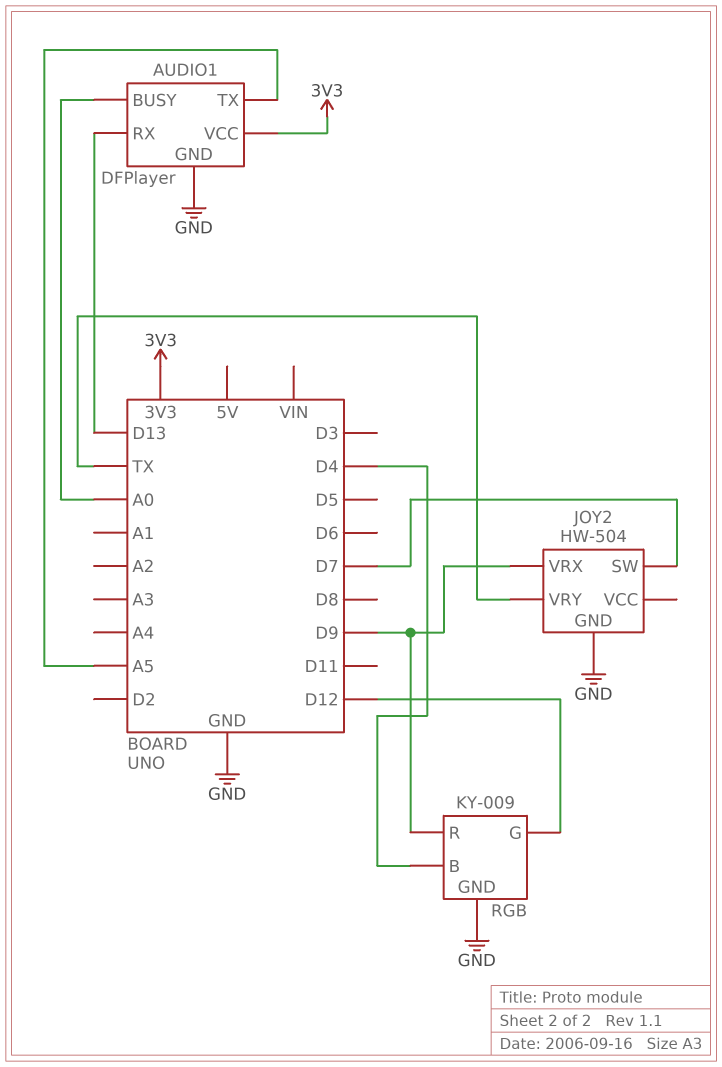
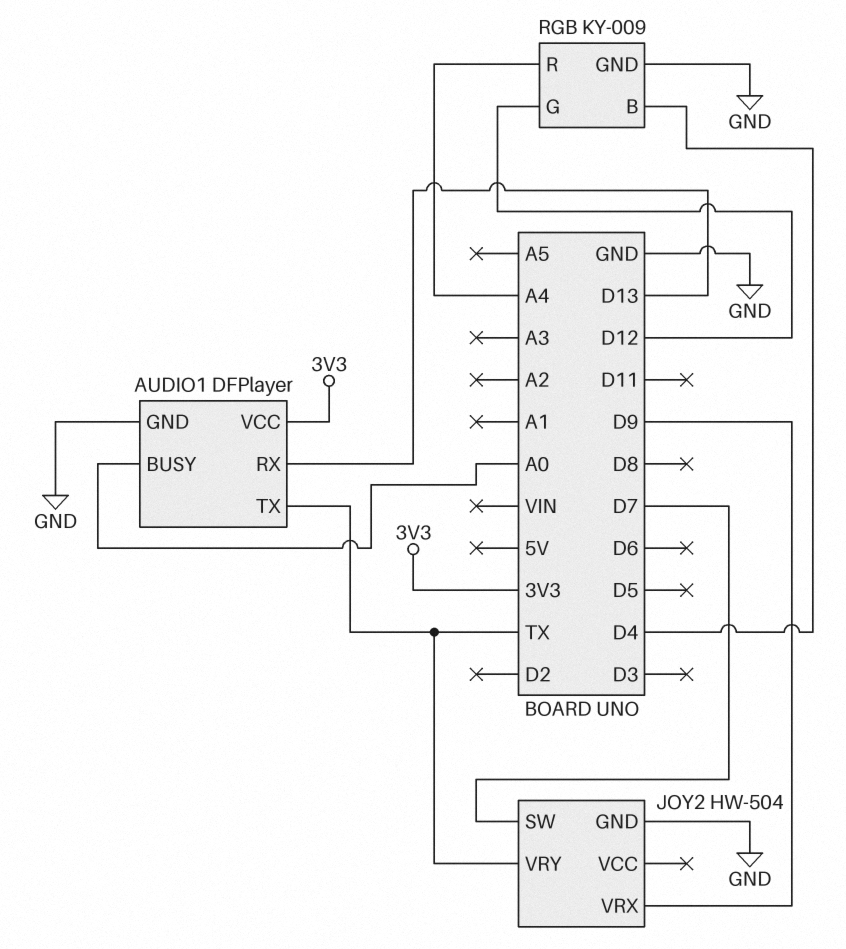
AUDIO1 pin TX: A5 -> TX
RGB pin R: D9 -> A4

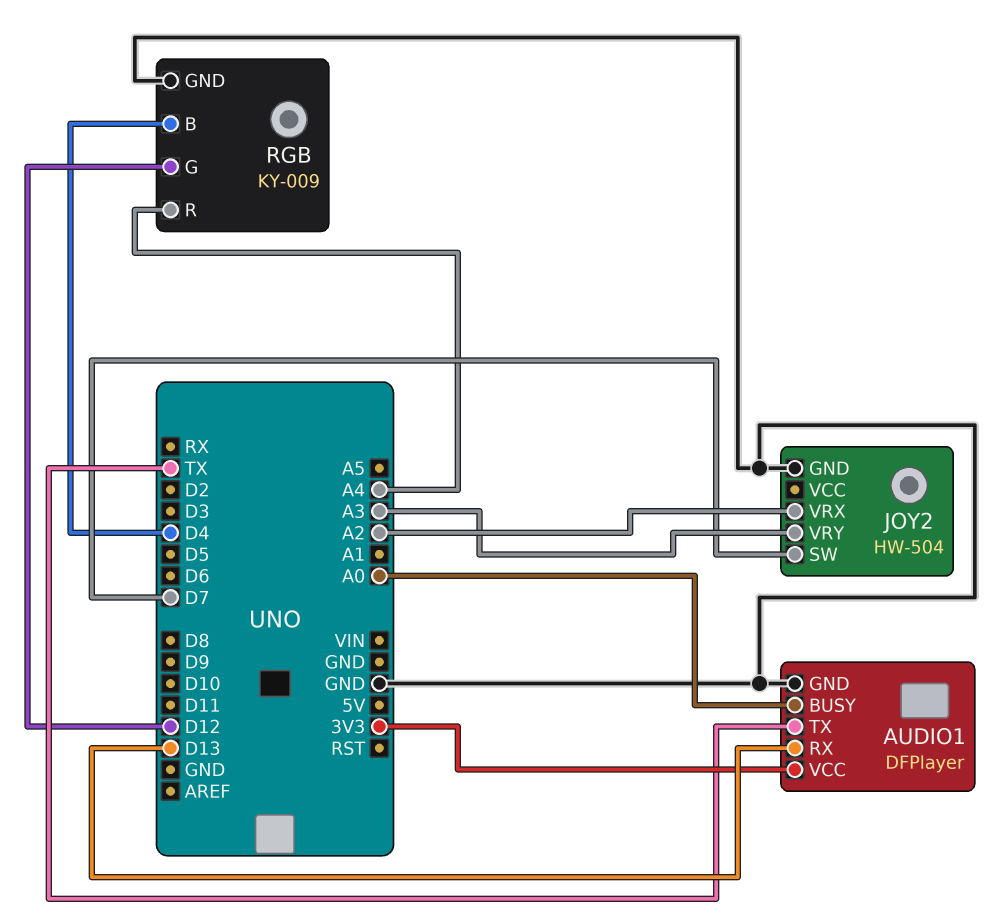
JOY2 pin VRX: D9 -> A2
JOY2 pin VRY: TX -> A3

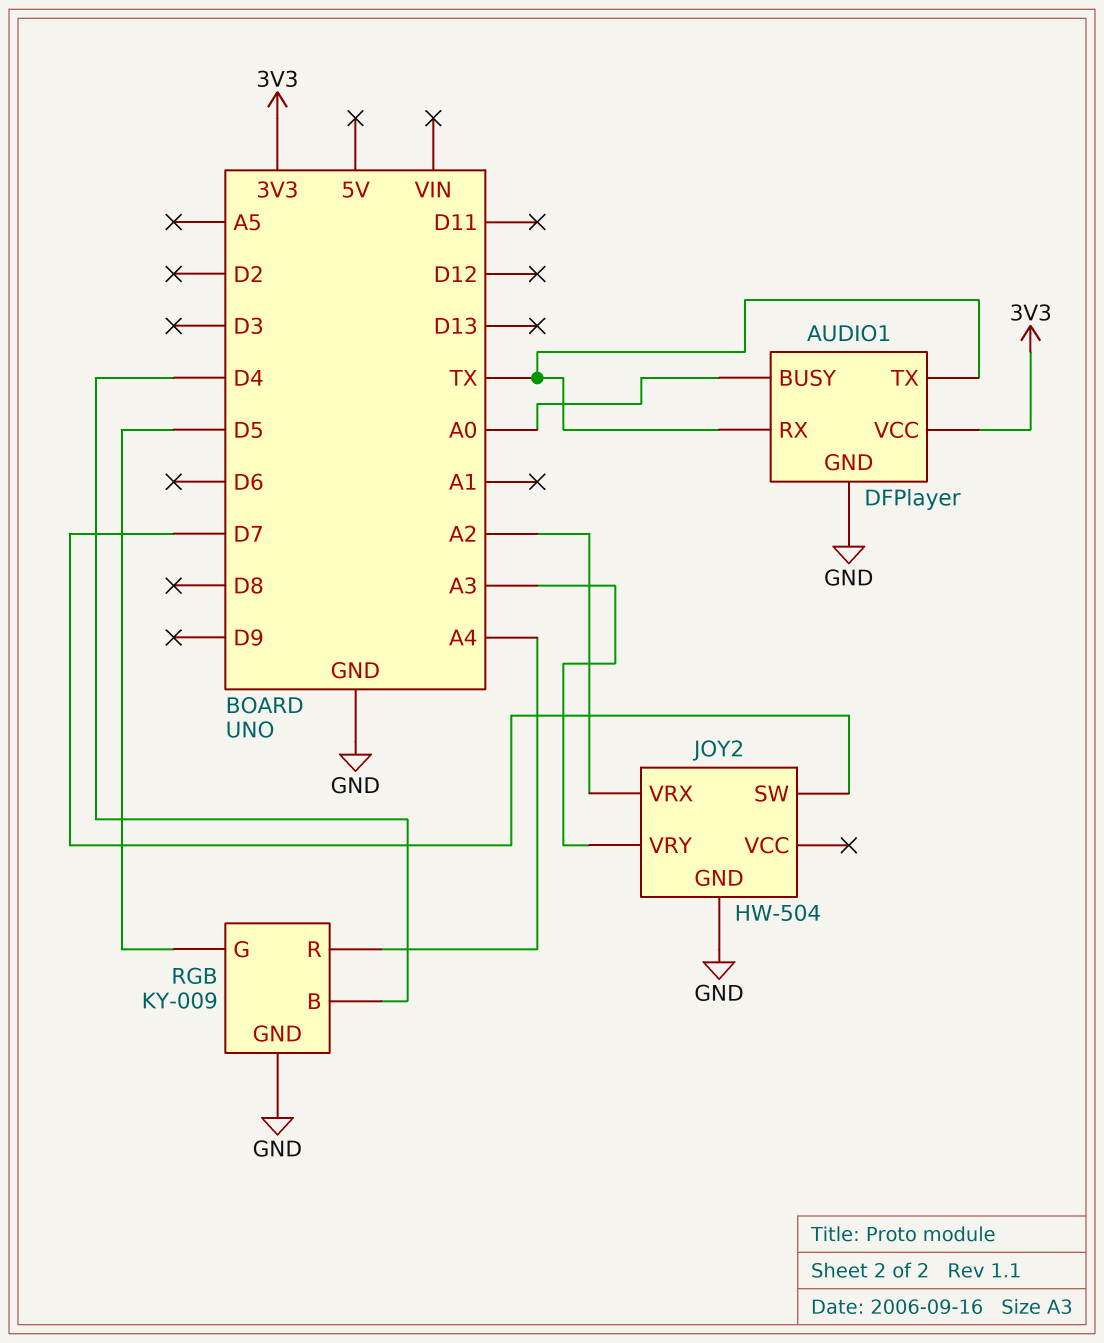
AUDIO1 pin RX: D13 -> TX
RGB pin G: D12 -> D5

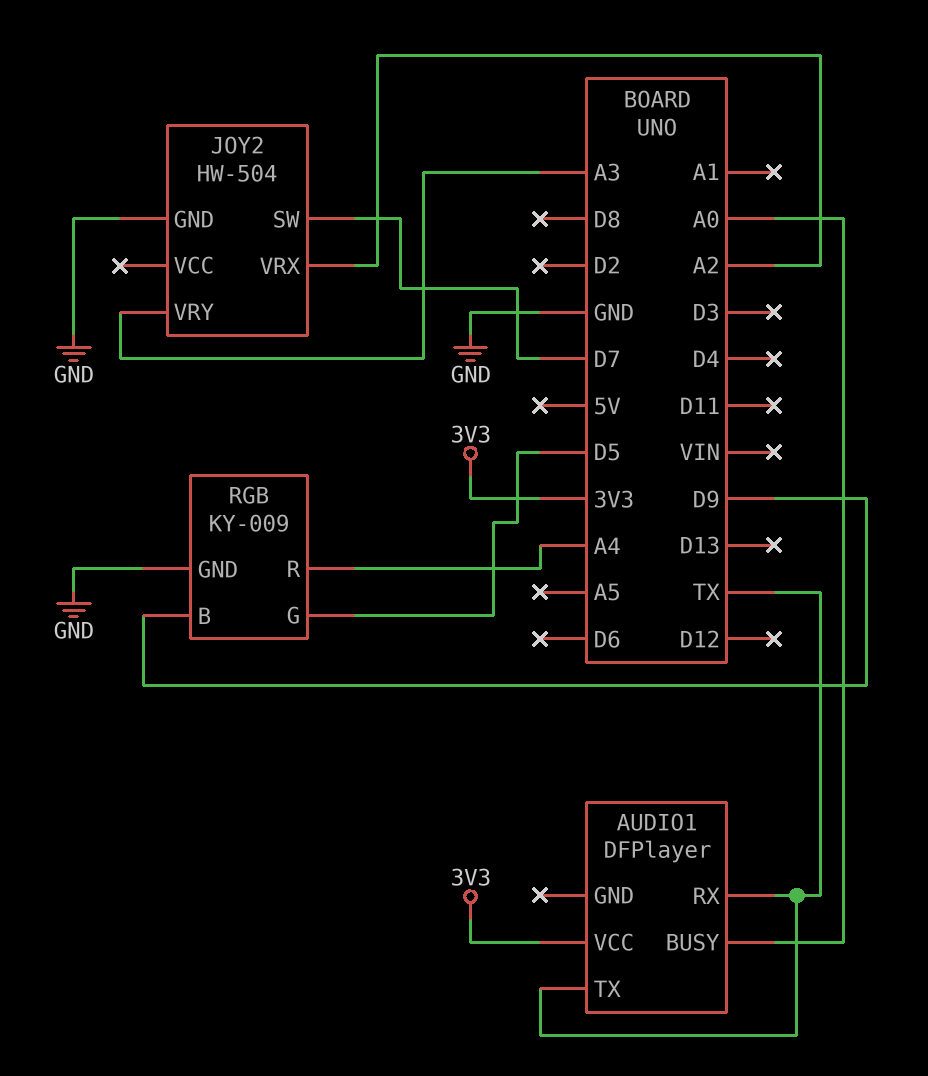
AUDIO1 pin GND: GND -> none
RGB pin B: D4 -> D9

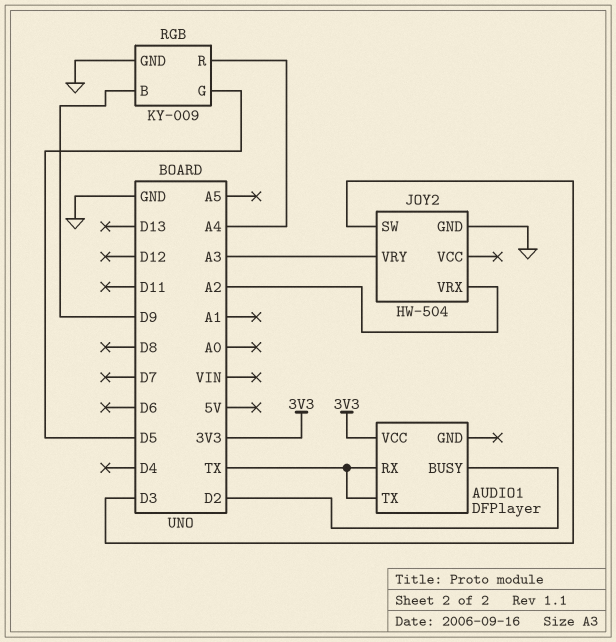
AUDIO1 pin BUSY: A0 -> D2
JOY2 pin SW: D7 -> D3

